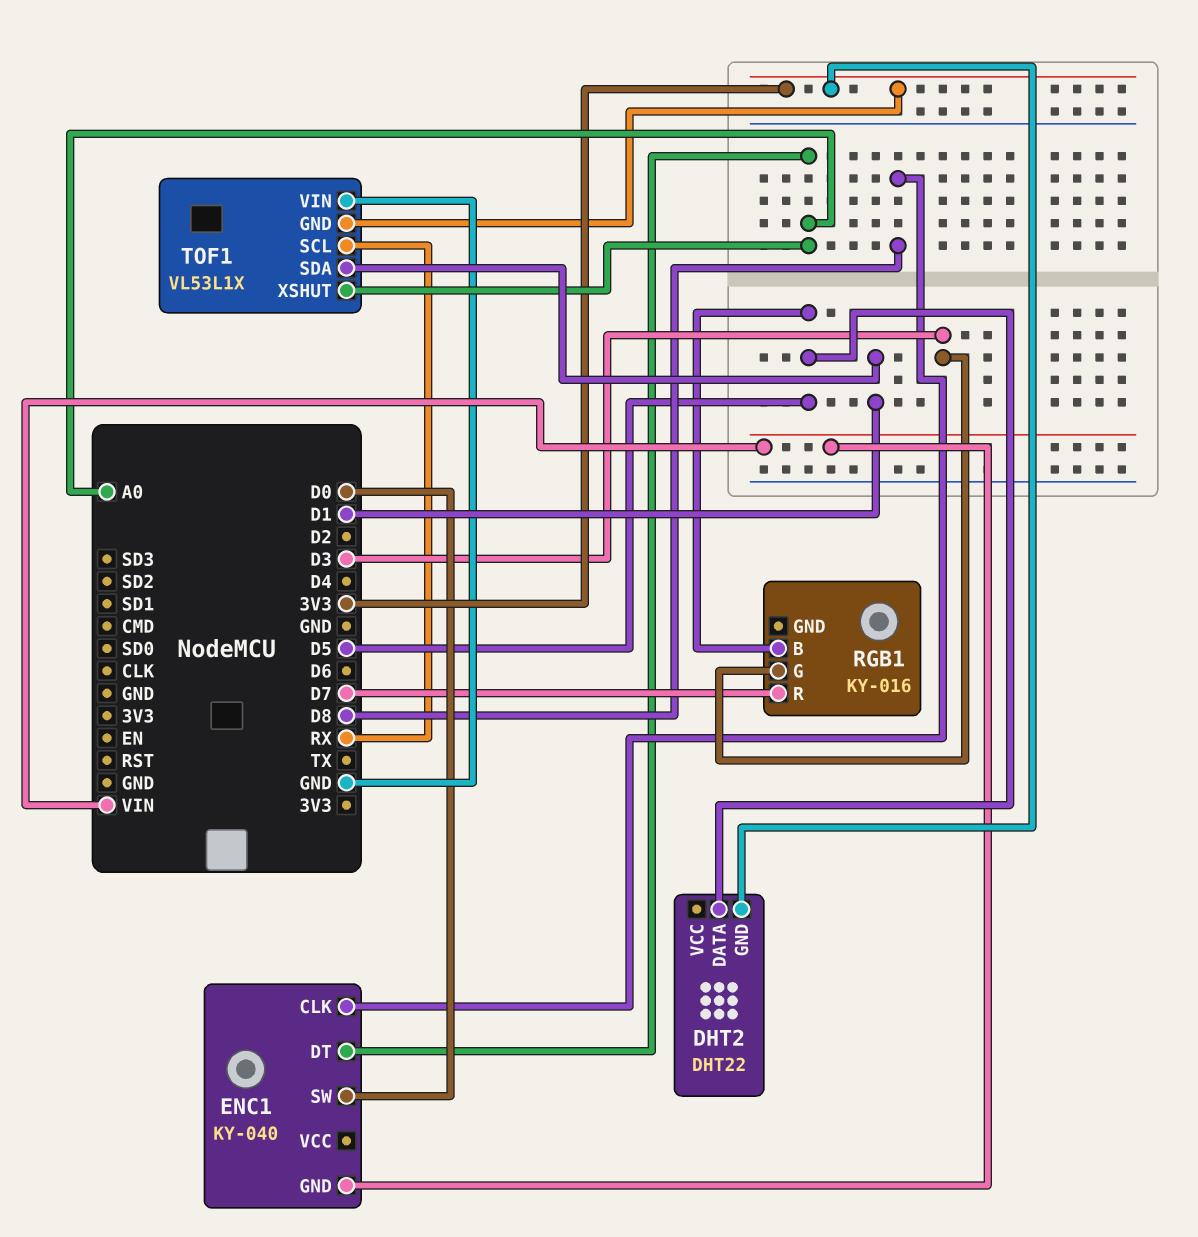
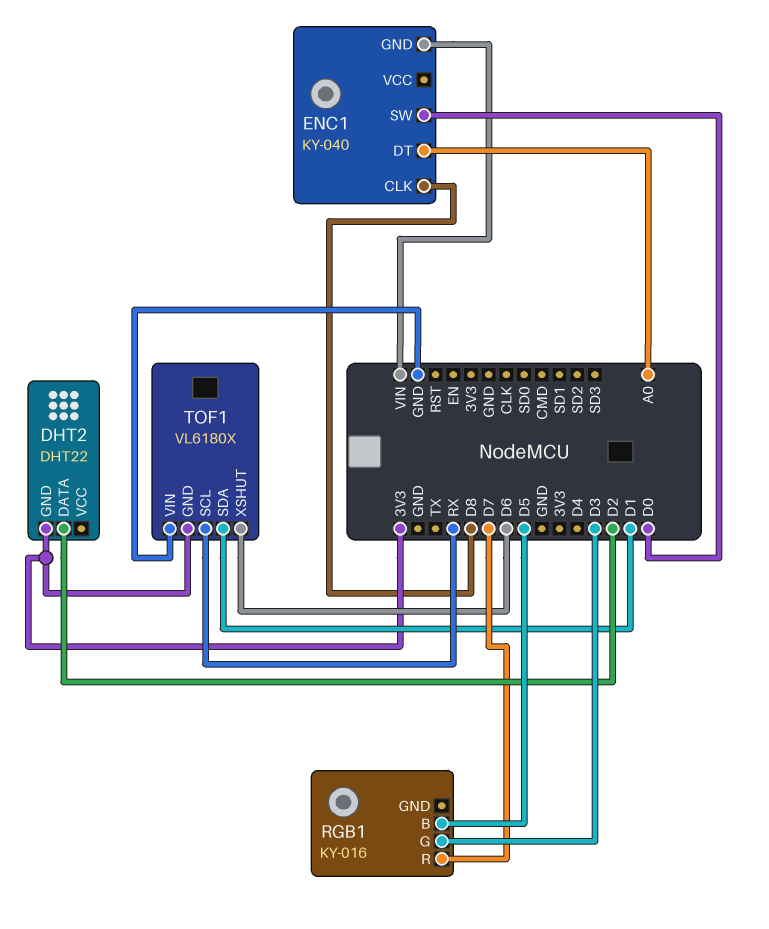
DHT2 pin DATA: D5 -> D2
TOF1: VL53L1X -> VL6180X
TOF1 pin XSHUT: A0 -> D6

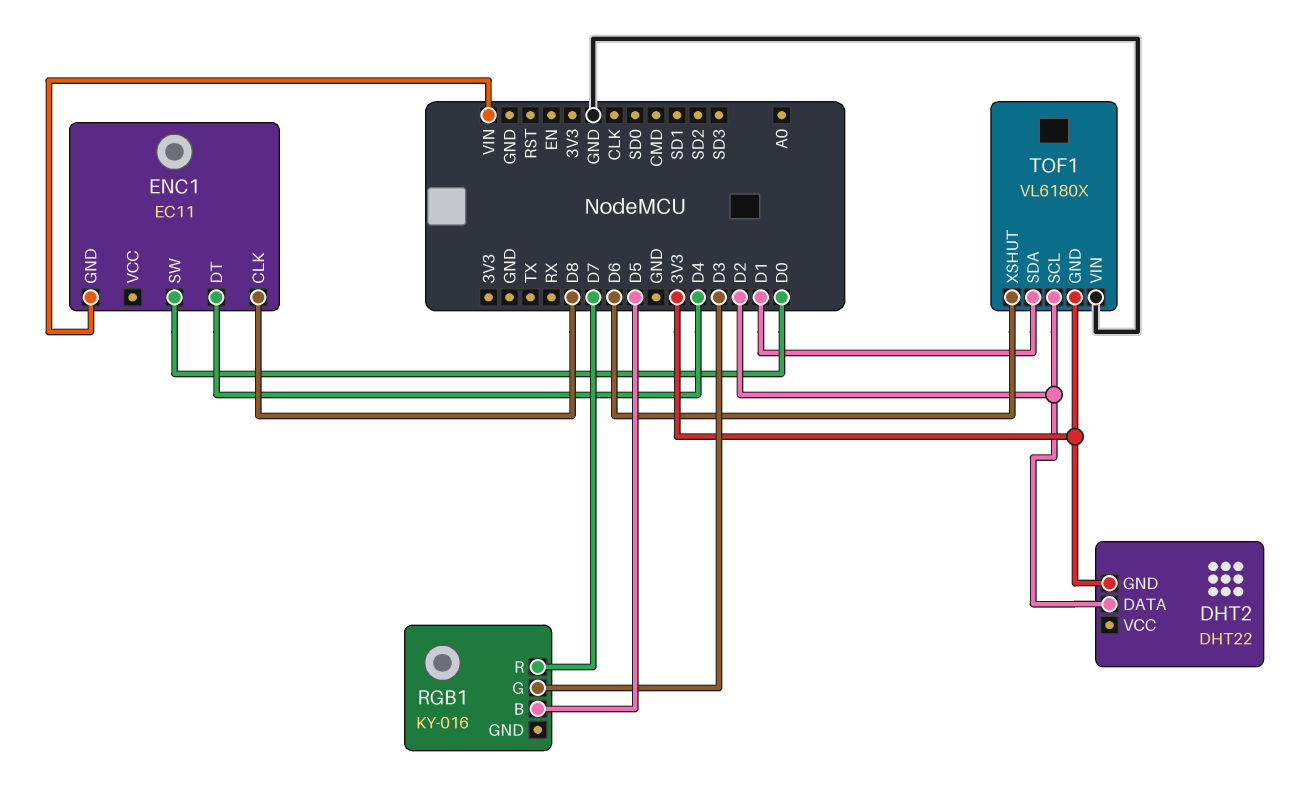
ENC1: KY-040 -> EC11
ENC1 pin DT: A0 -> D4
TOF1 pin SCL: RX -> D2

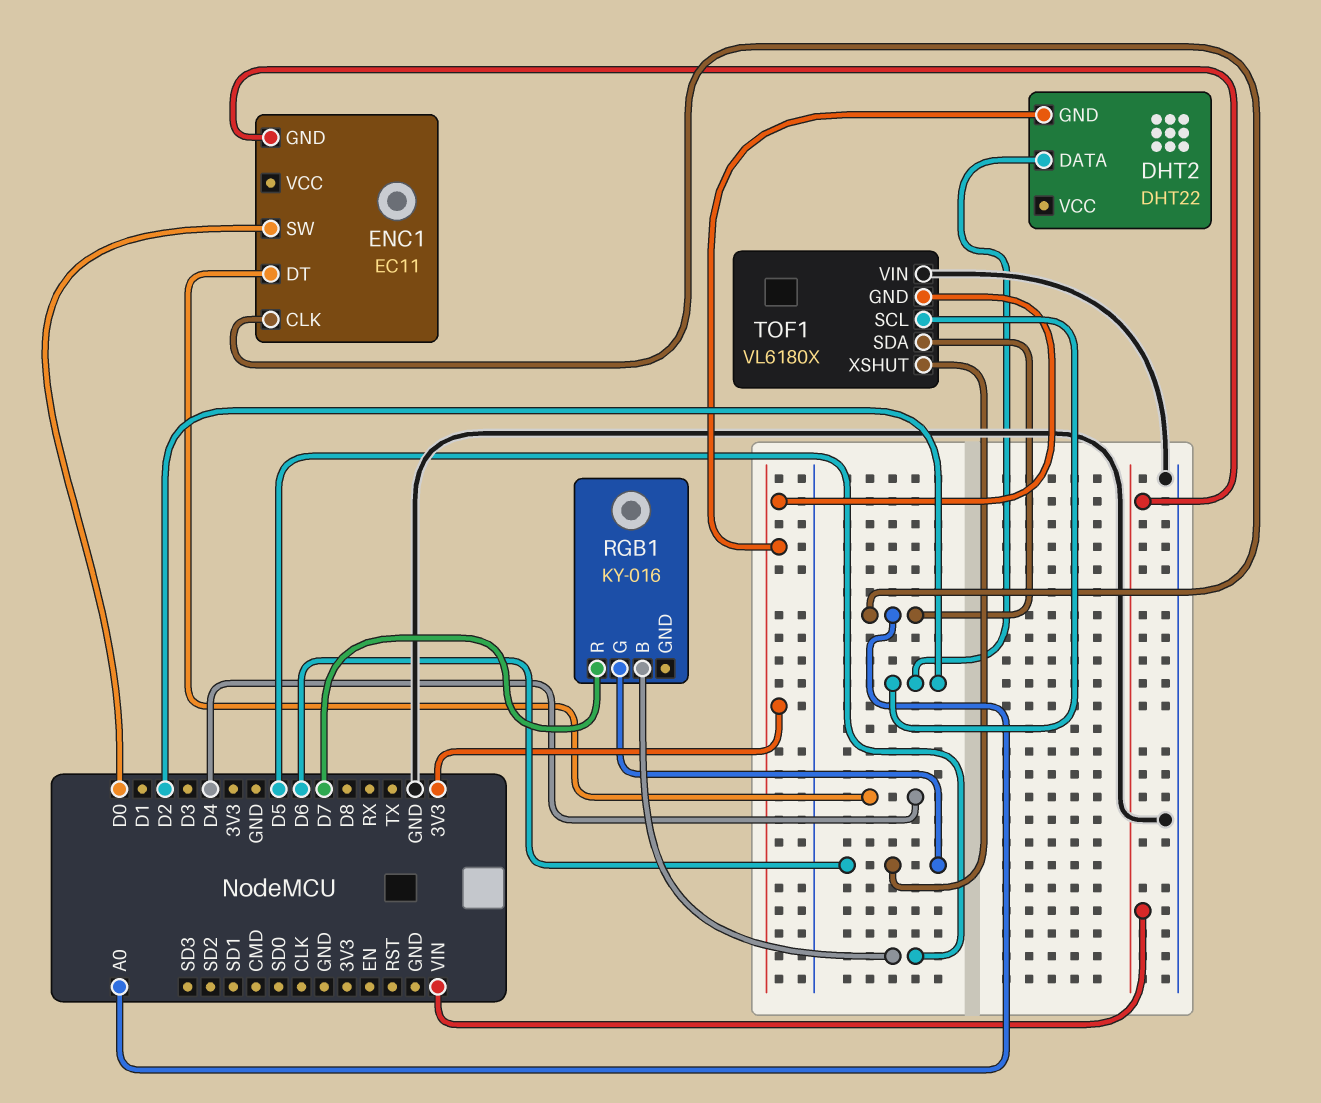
ENC1 pin CLK: D8 -> A0
RGB1 pin G: D3 -> D6
TOF1 pin SDA: D1 -> A0

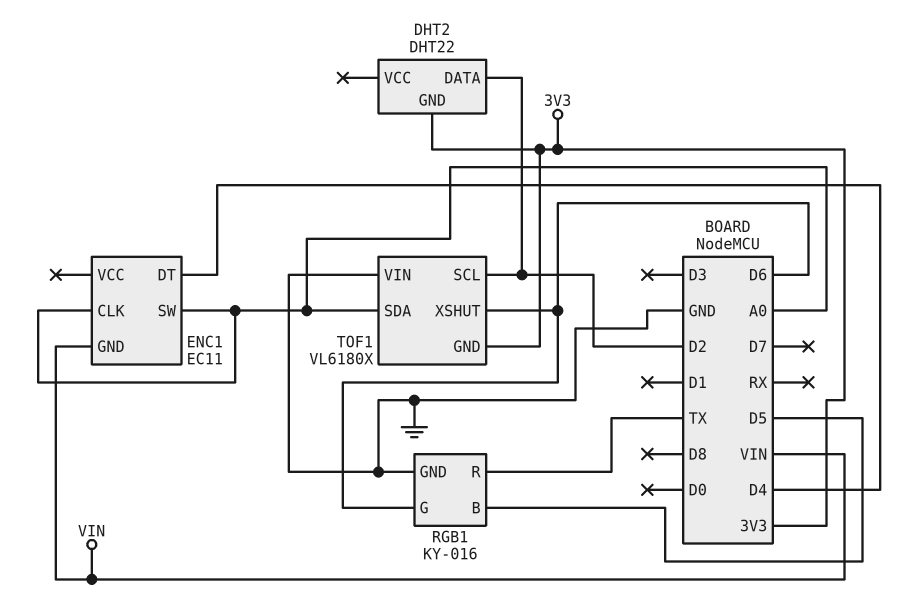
ENC1 pin SW: D0 -> A0
RGB1 pin GND: none -> GND
RGB1 pin R: D7 -> TX

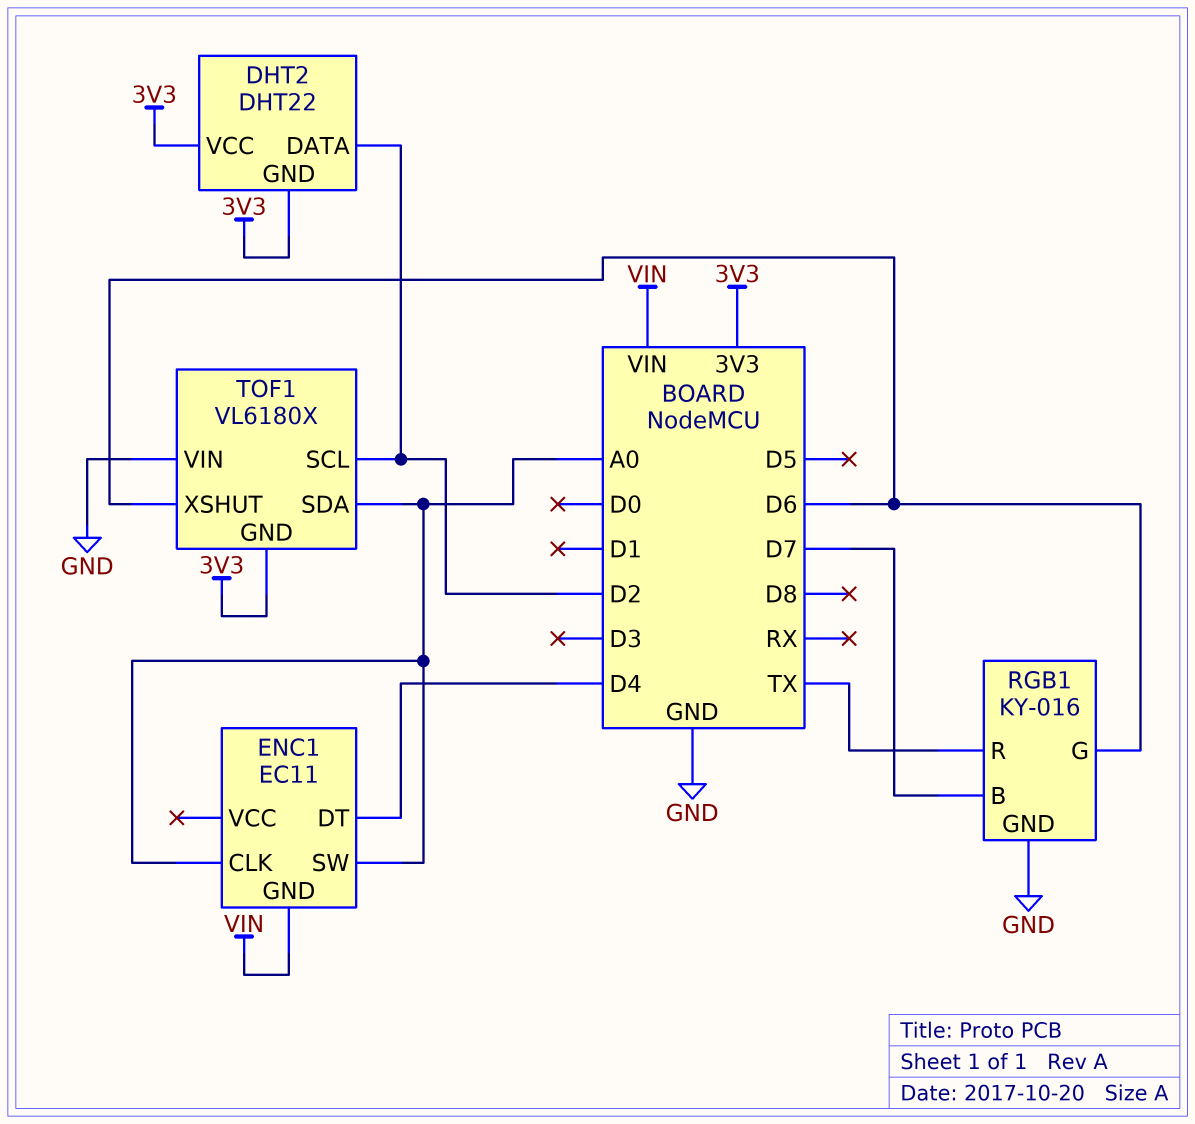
DHT2 pin VCC: none -> 3V3
RGB1 pin B: D5 -> D7

